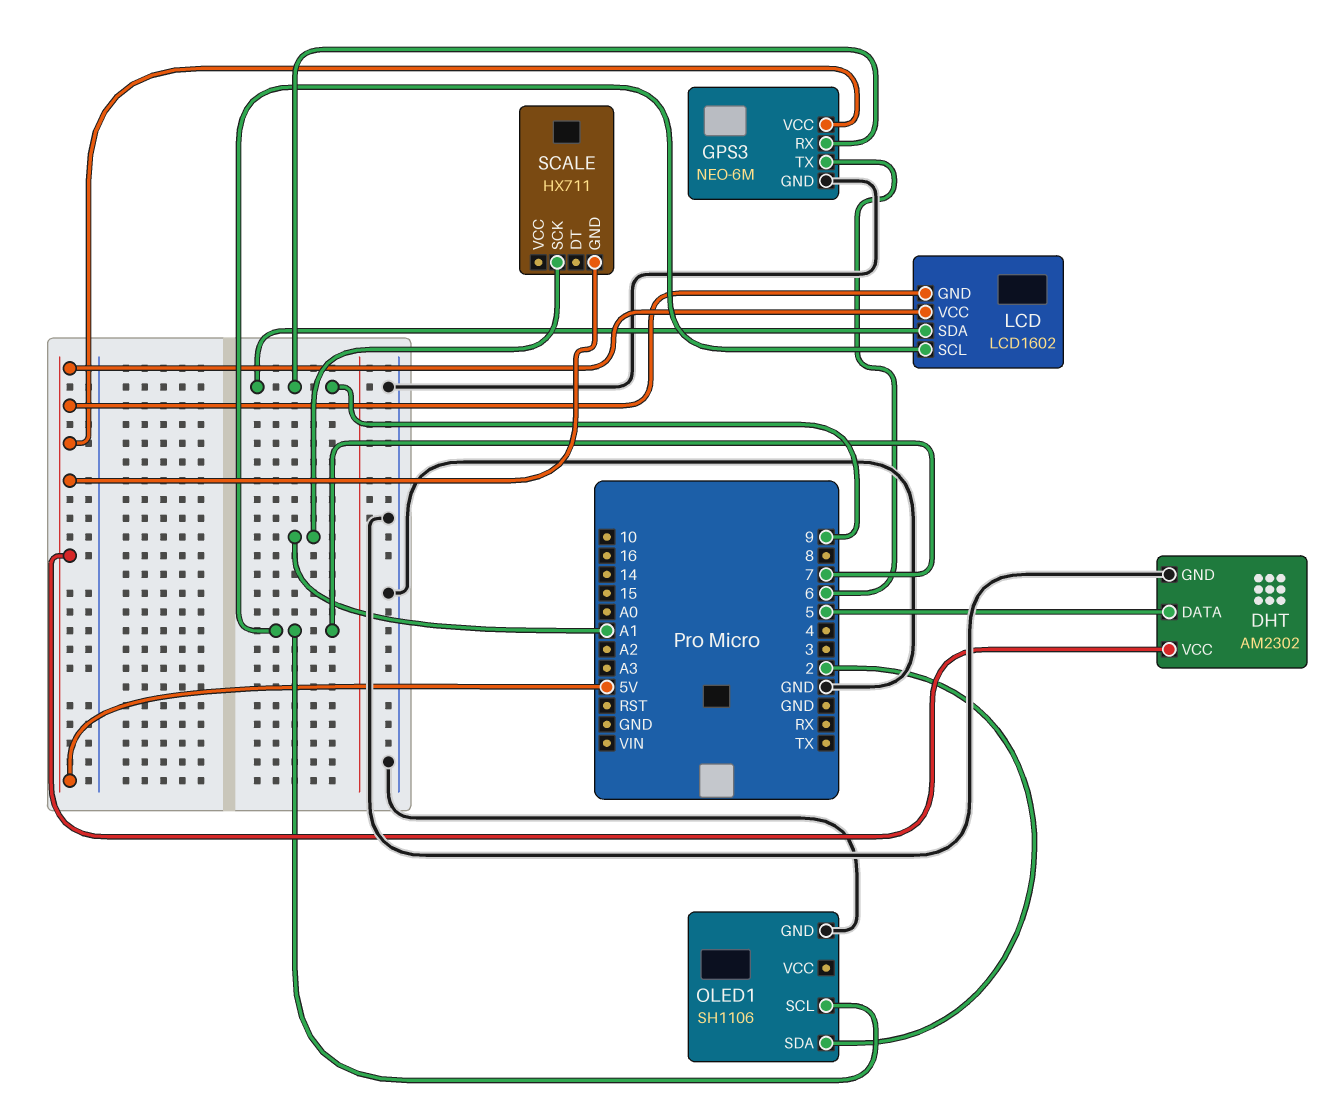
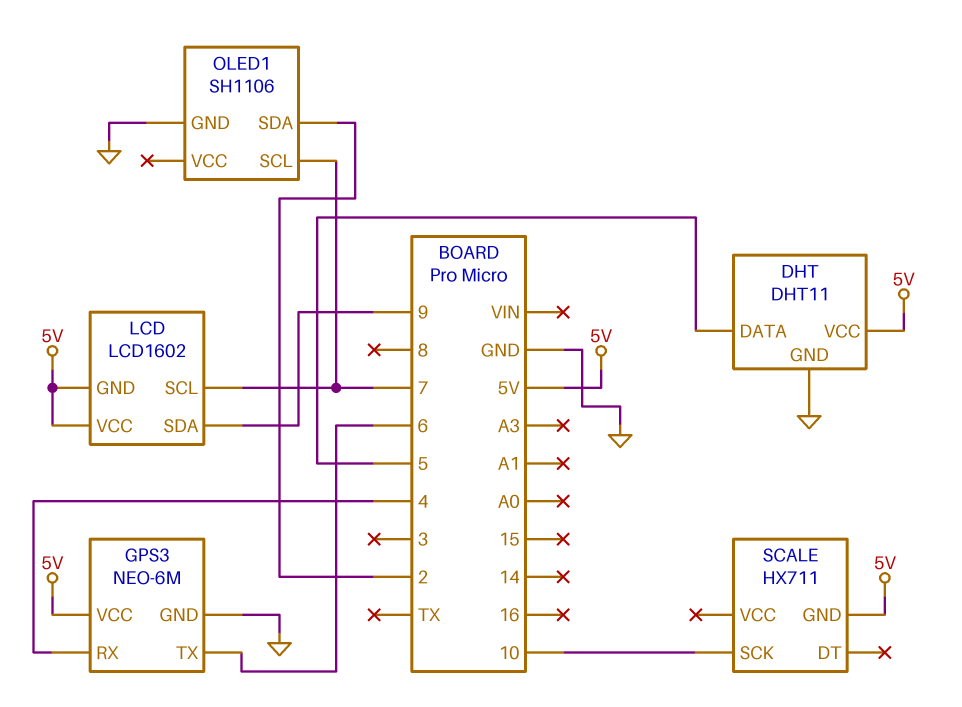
DHT: AM2302 -> DHT11
GPS3 pin RX: 9 -> 4
SCALE pin SCK: A1 -> 10

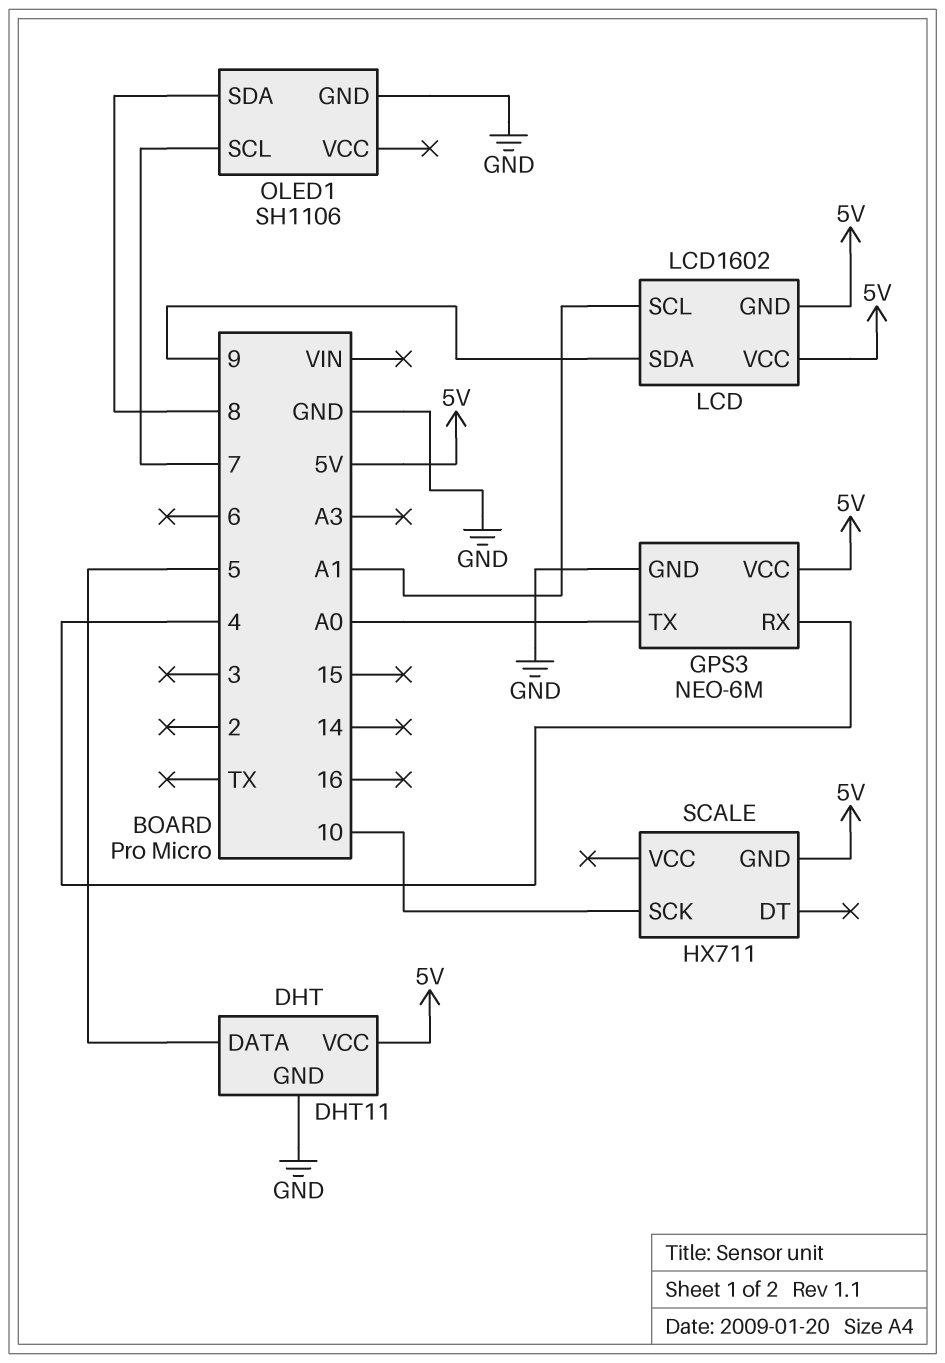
GPS3 pin TX: 6 -> A0
LCD pin SCL: 7 -> A1
OLED1 pin SDA: 2 -> 8

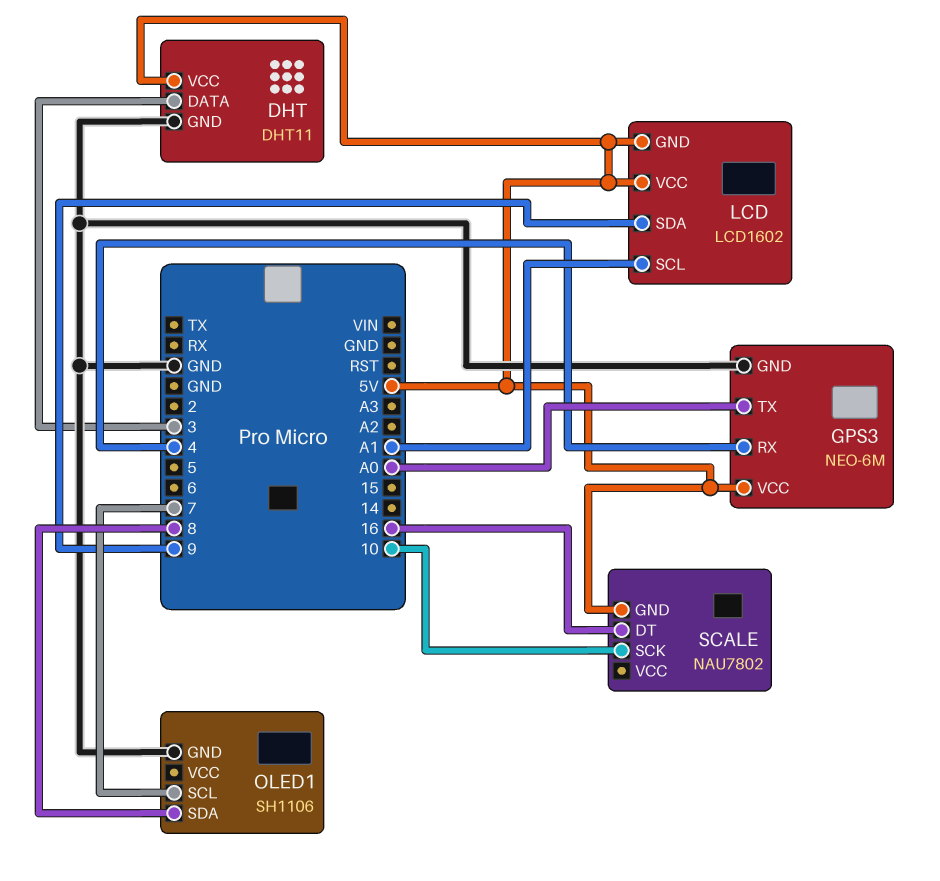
DHT pin DATA: 5 -> 3
SCALE: HX711 -> NAU7802
SCALE pin DT: none -> 16

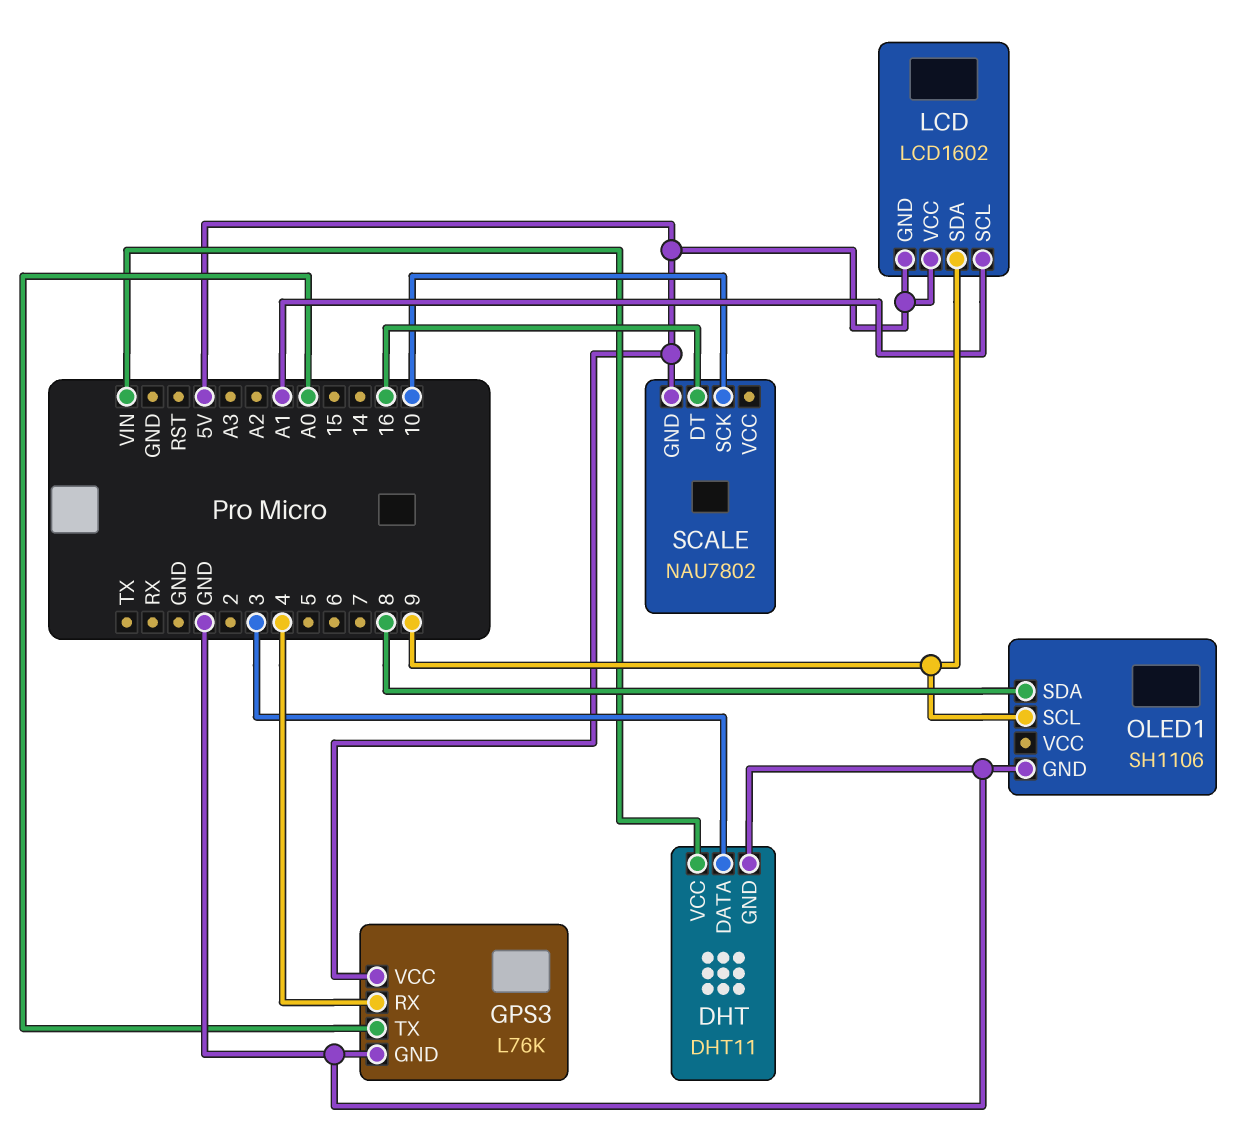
DHT pin VCC: 5V -> VIN
GPS3: NEO-6M -> L76K
OLED1 pin SCL: 7 -> 9

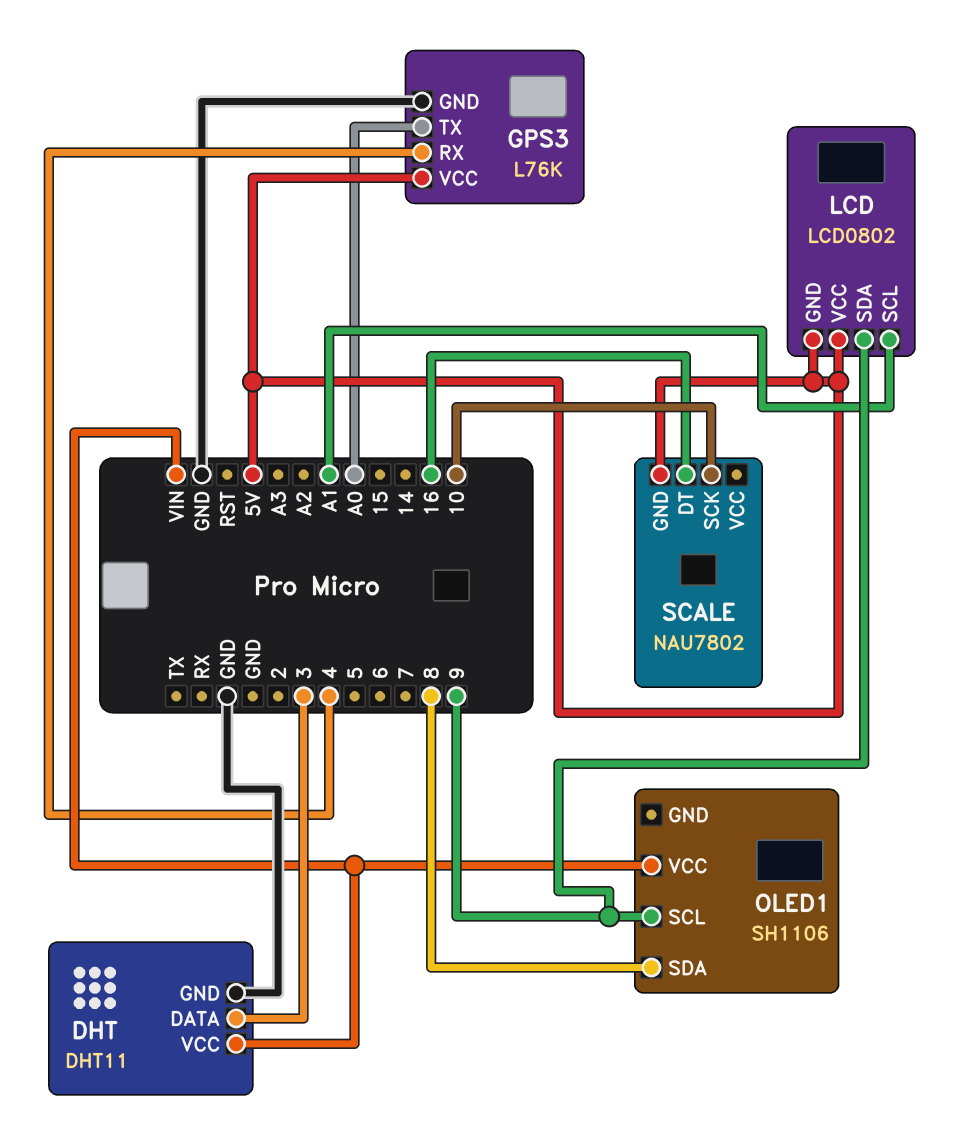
LCD: LCD1602 -> LCD0802
OLED1 pin GND: GND -> none
OLED1 pin VCC: none -> VIN

